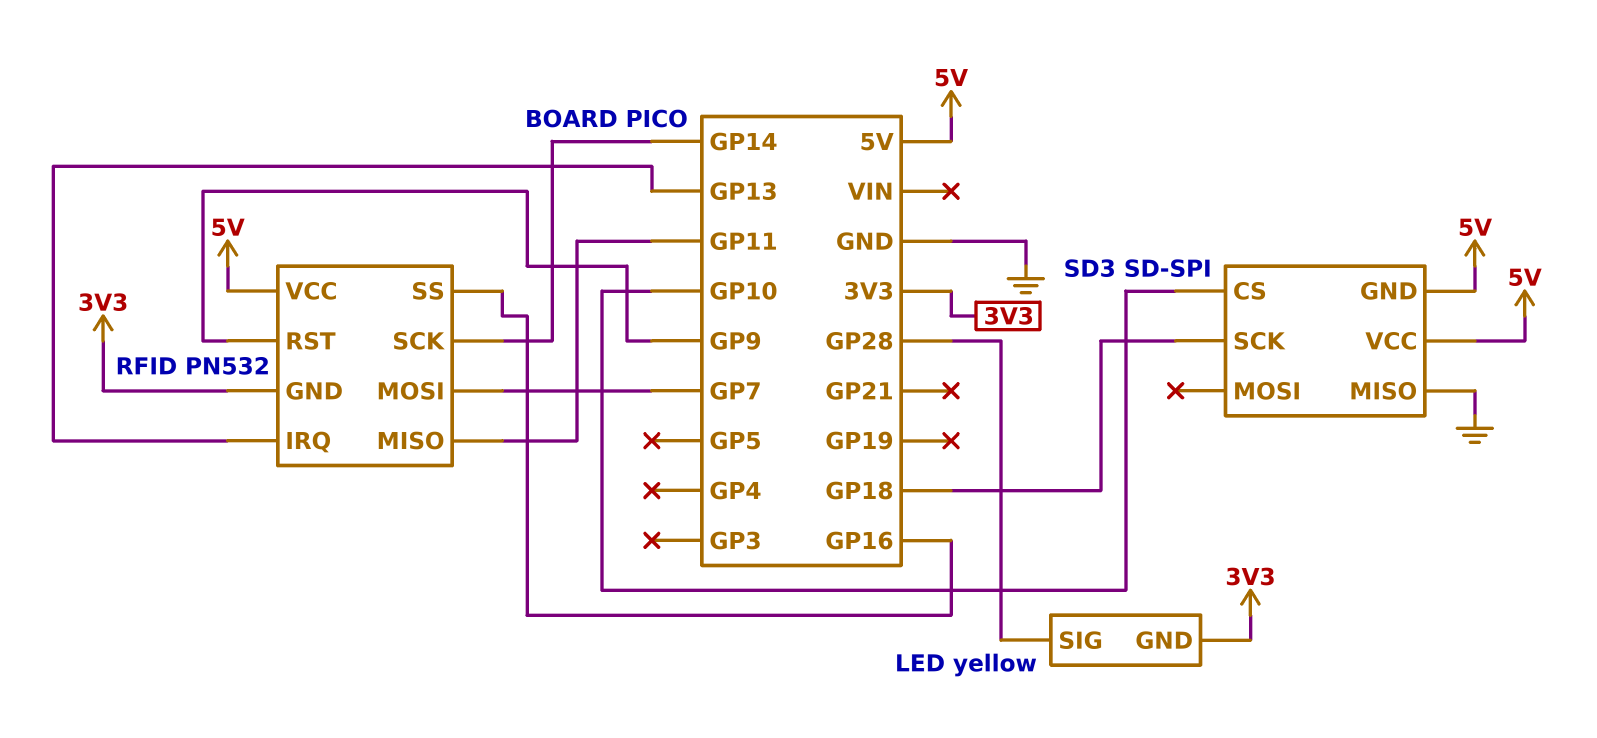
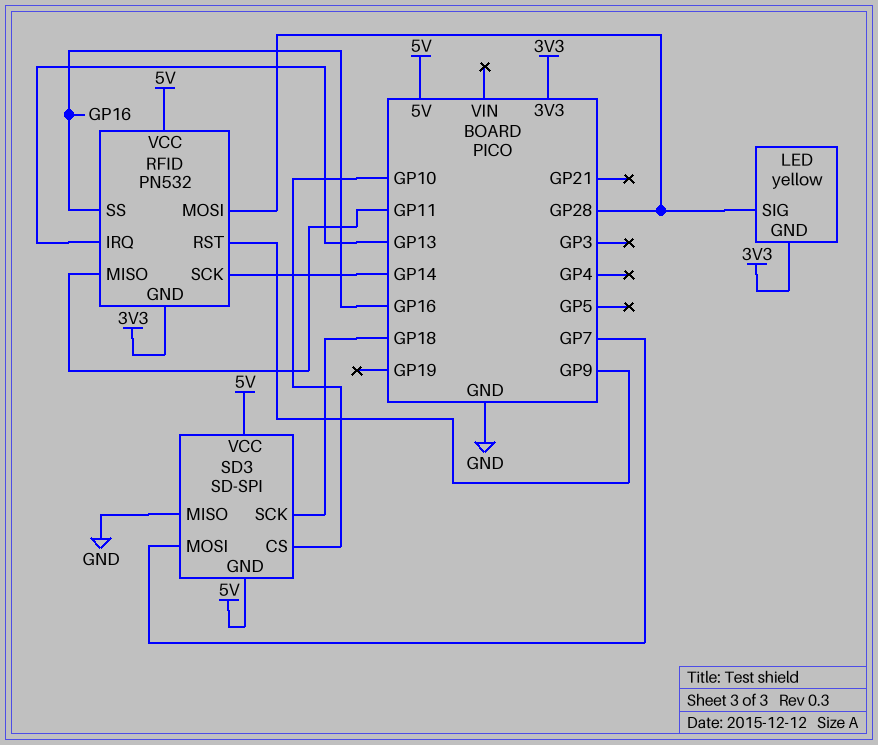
RFID pin MOSI: GP7 -> GP28
SD3 pin MOSI: none -> GP7

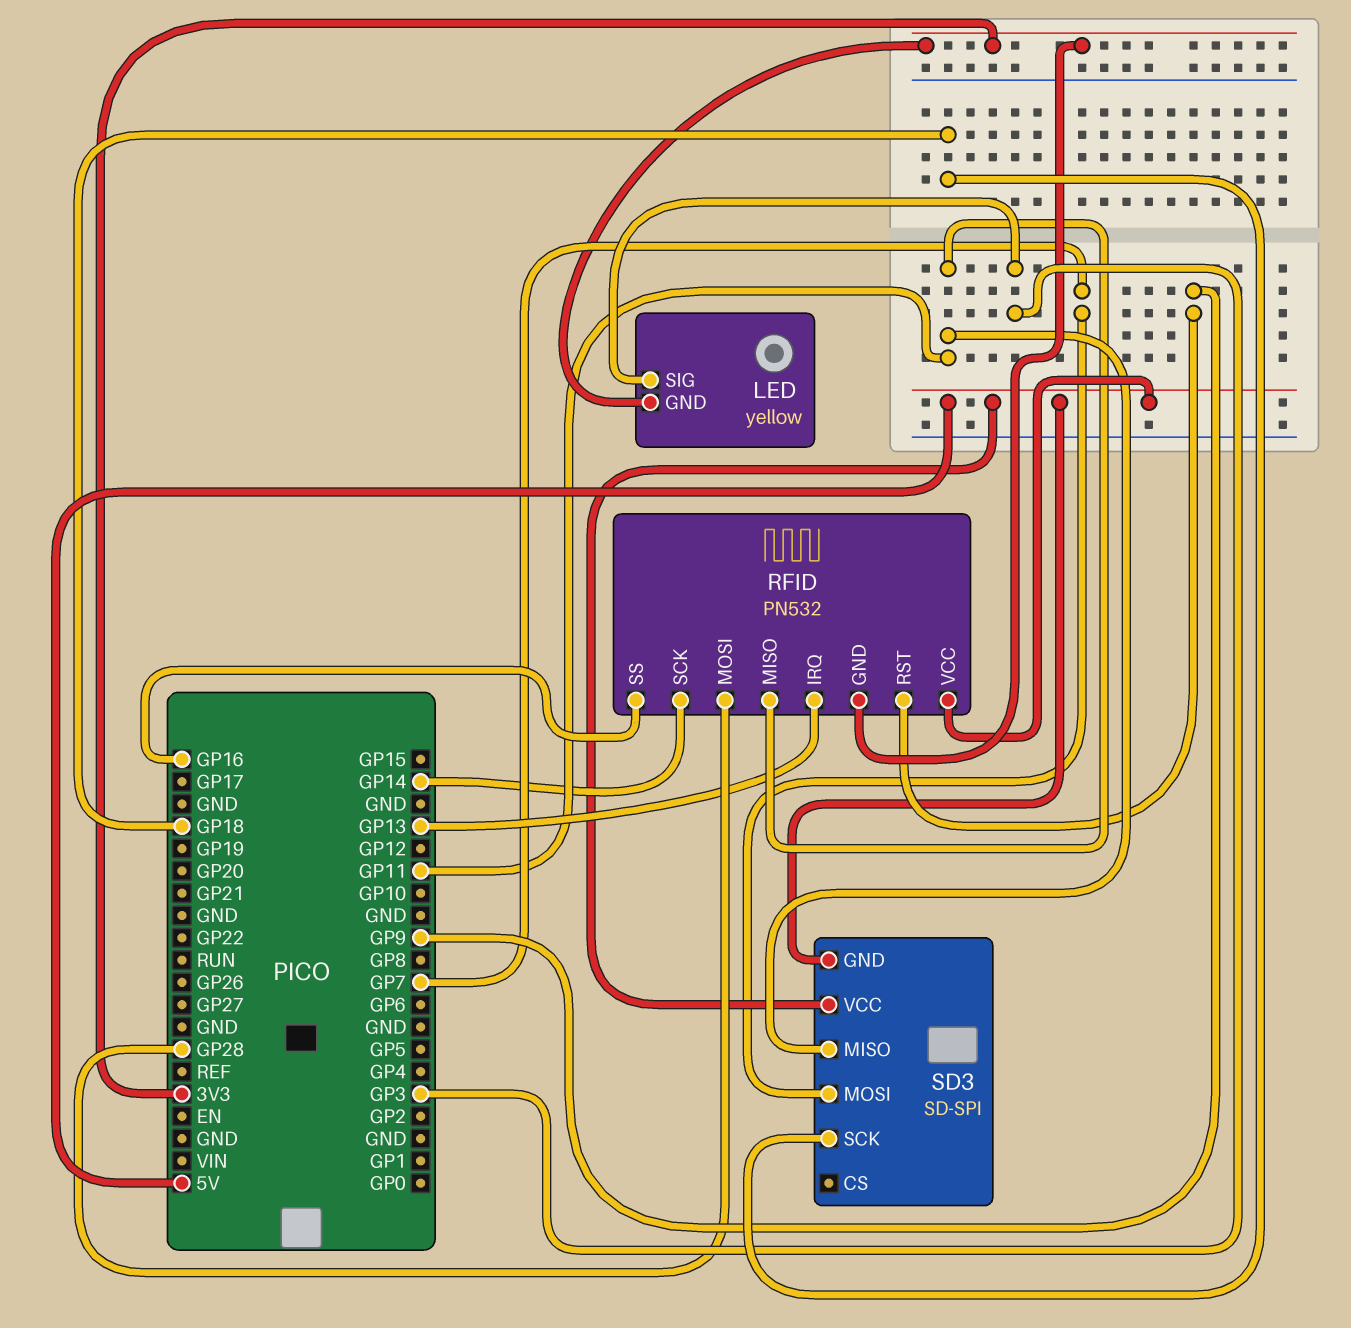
LED pin SIG: GP28 -> GP3
SD3 pin CS: GP10 -> none
SD3 pin MISO: GND -> GP11

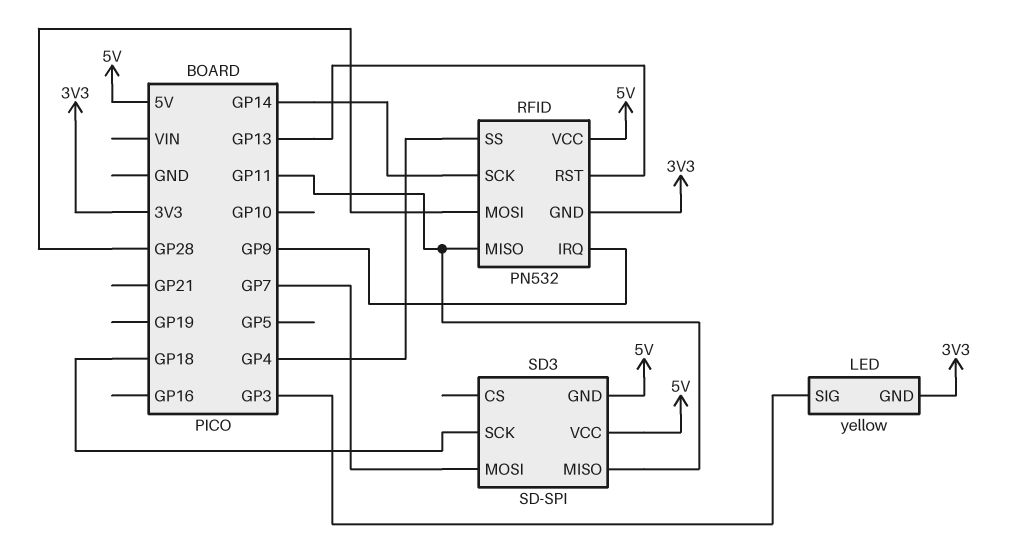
RFID pin IRQ: GP13 -> GP9
RFID pin RST: GP9 -> GP13
RFID pin SS: GP16 -> GP4

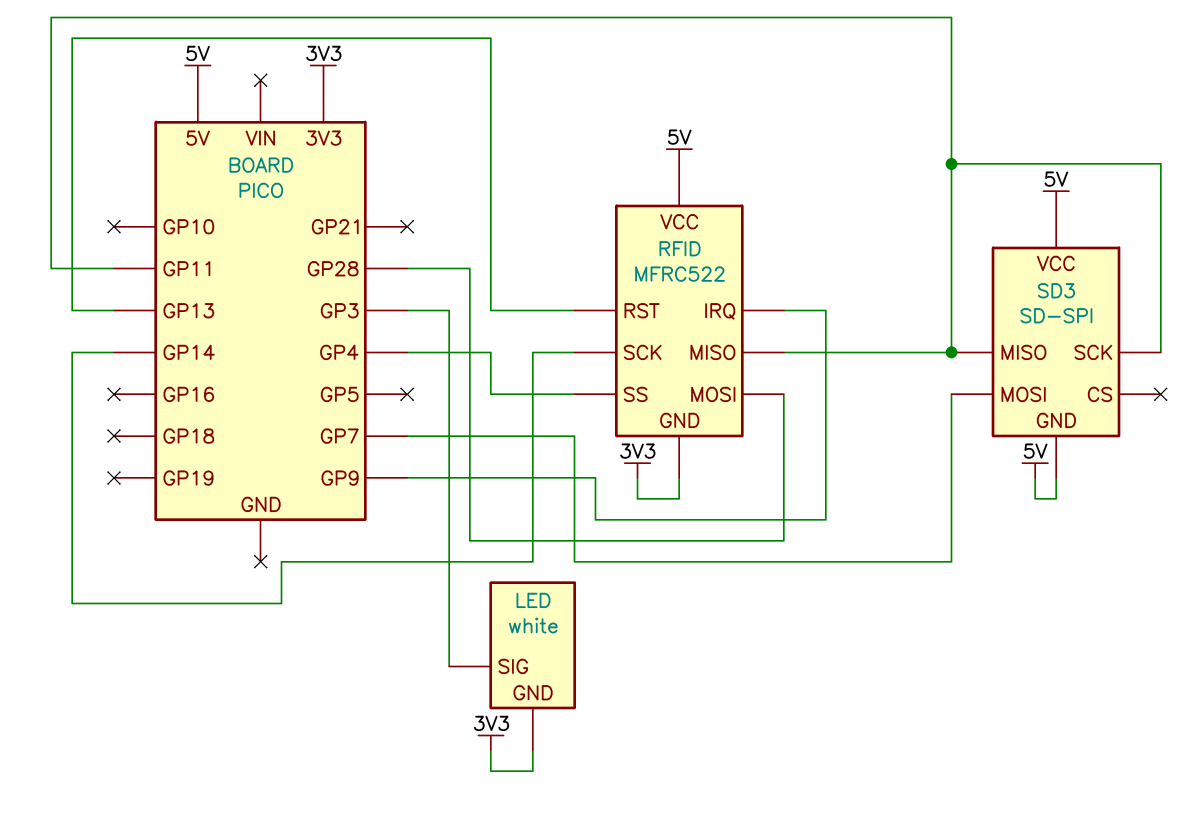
LED: yellow -> white
RFID: PN532 -> MFRC522
SD3 pin SCK: GP18 -> GP11

